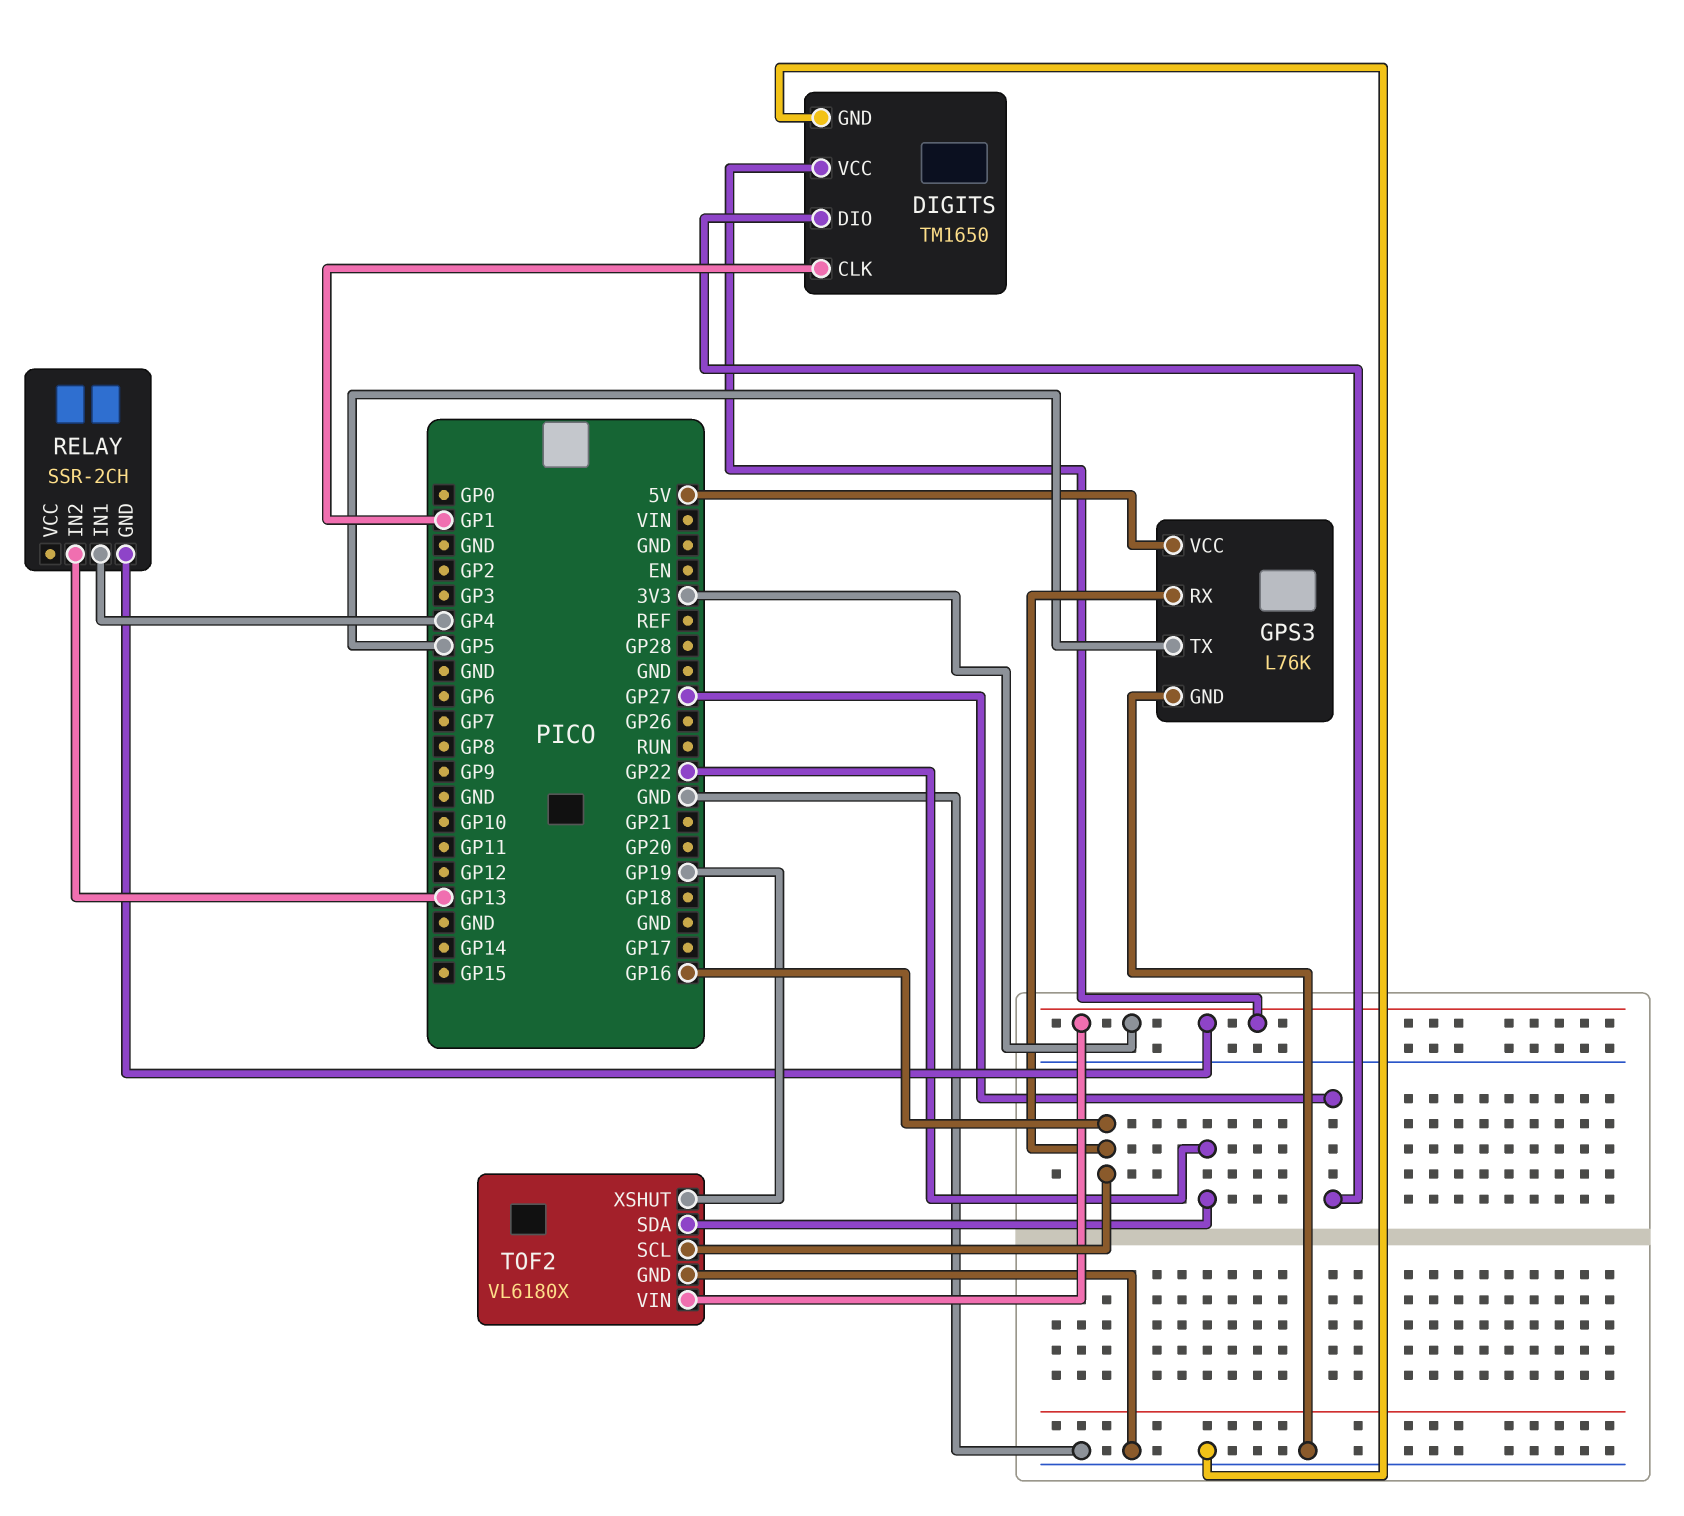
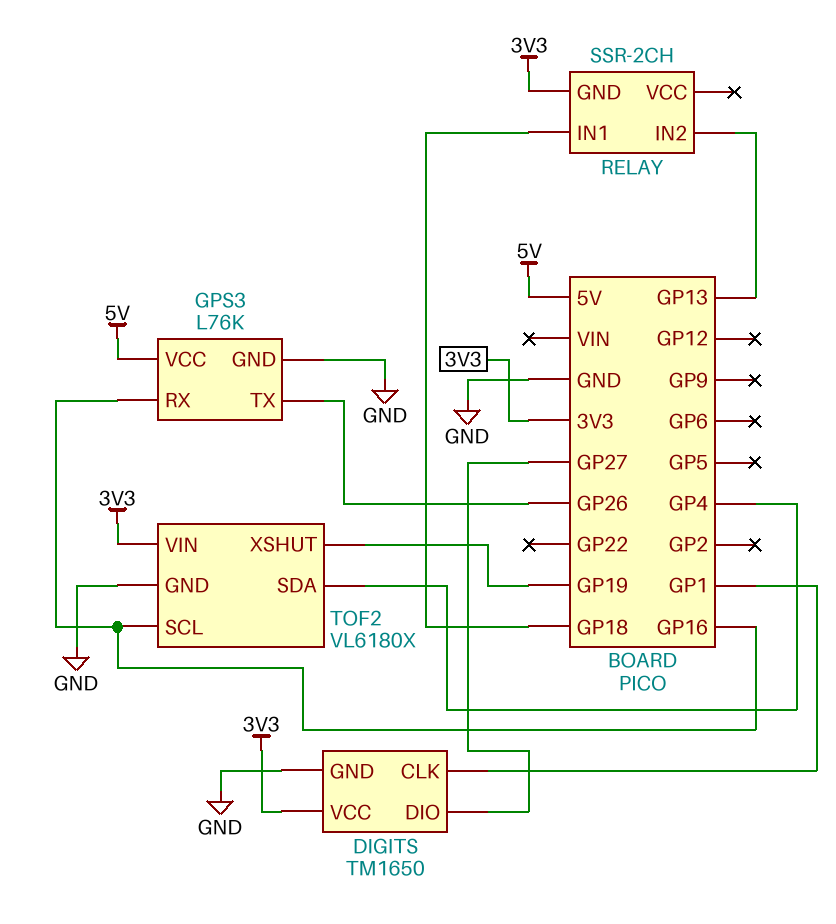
GPS3 pin TX: GP5 -> GP26
RELAY pin IN1: GP4 -> GP18
TOF2 pin SDA: GP22 -> GP4

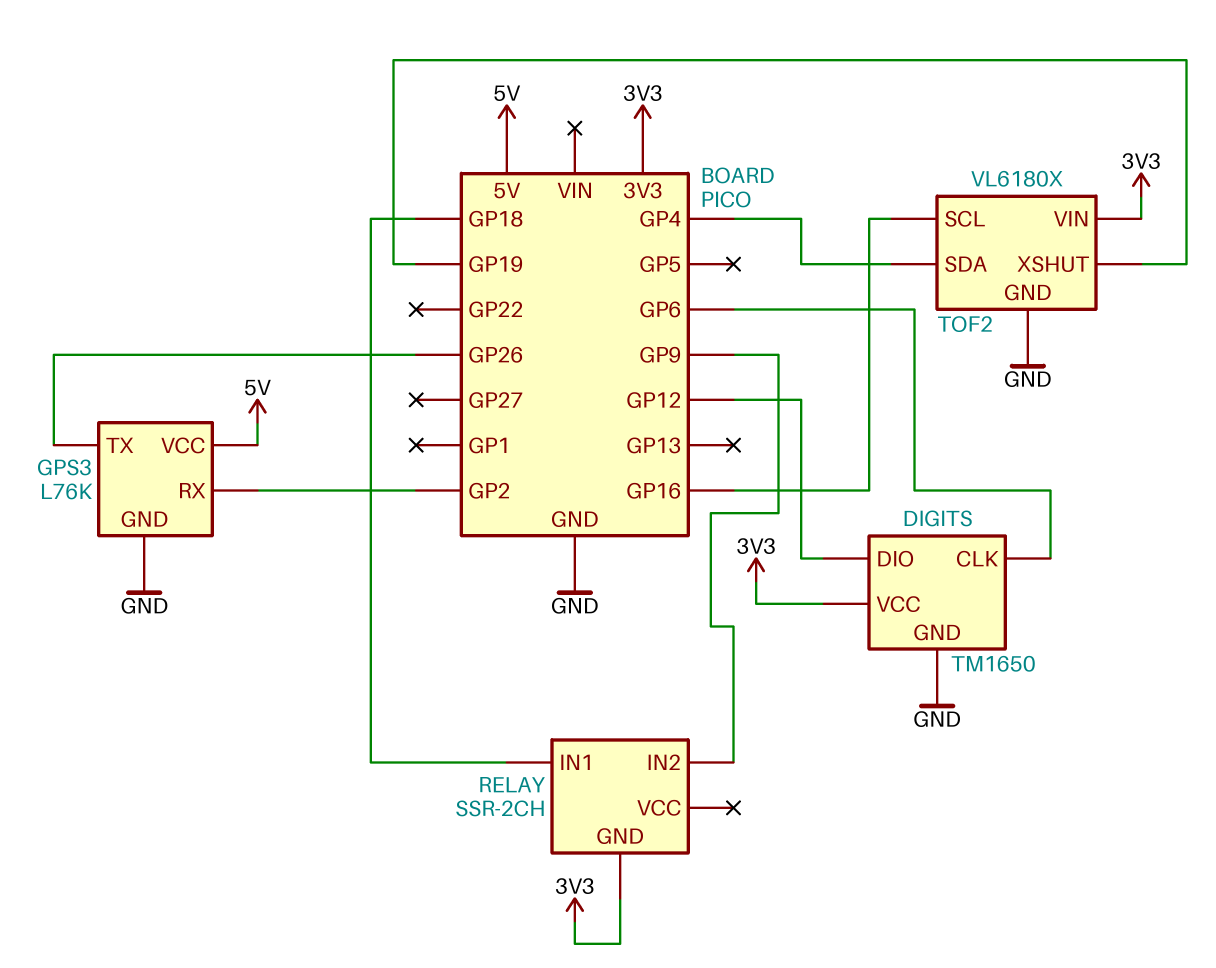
DIGITS pin CLK: GP1 -> GP6
DIGITS pin DIO: GP27 -> GP12
GPS3 pin RX: GP16 -> GP2
RELAY pin IN2: GP13 -> GP9

